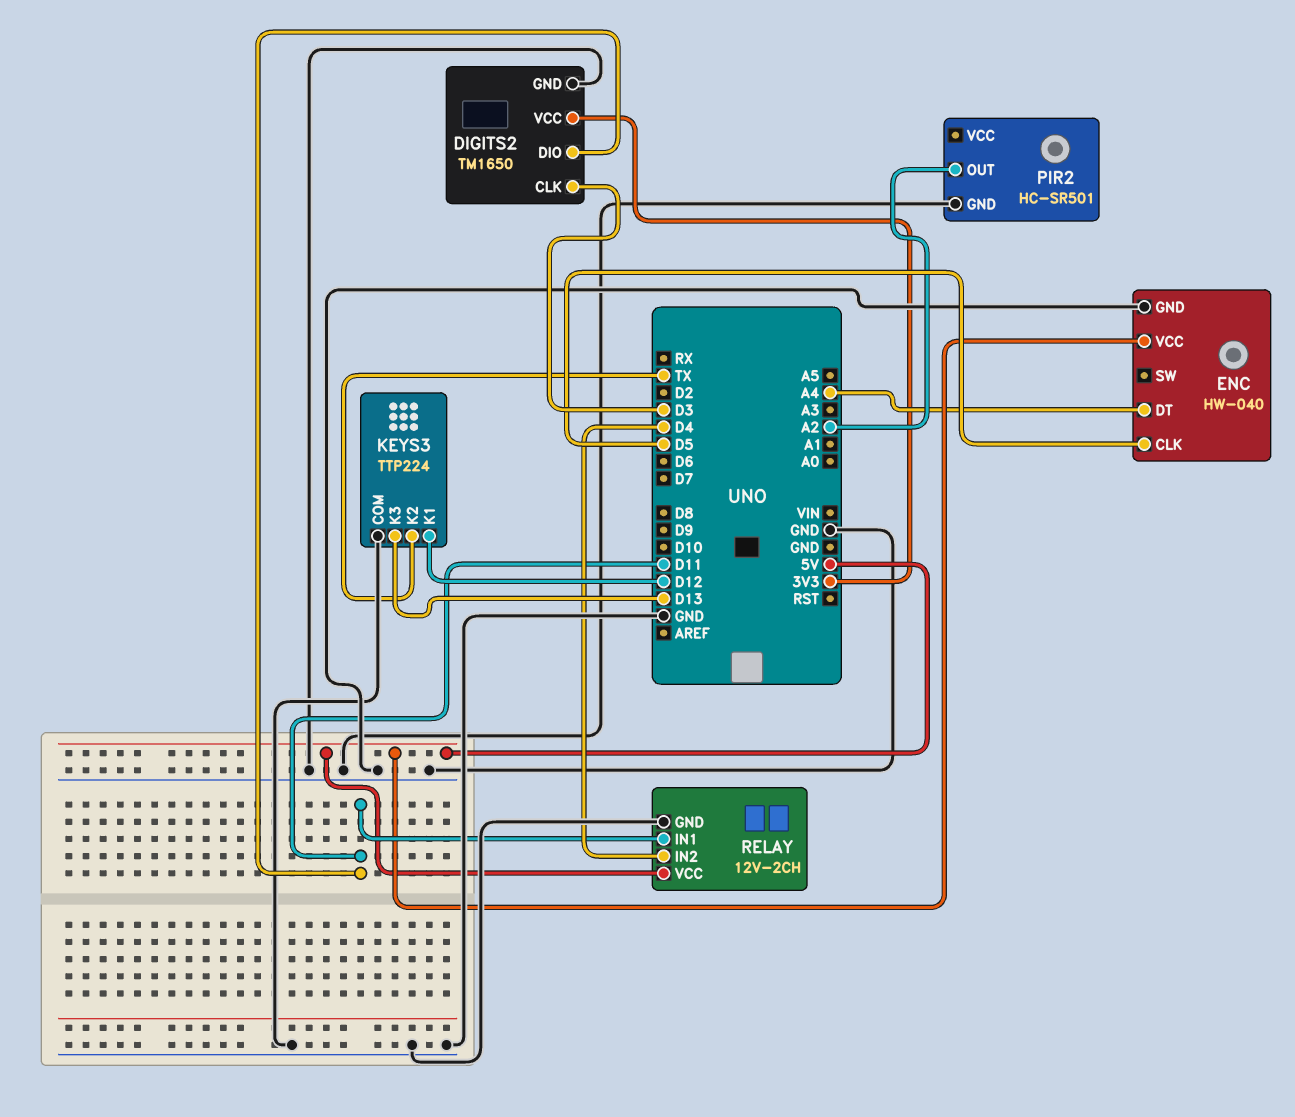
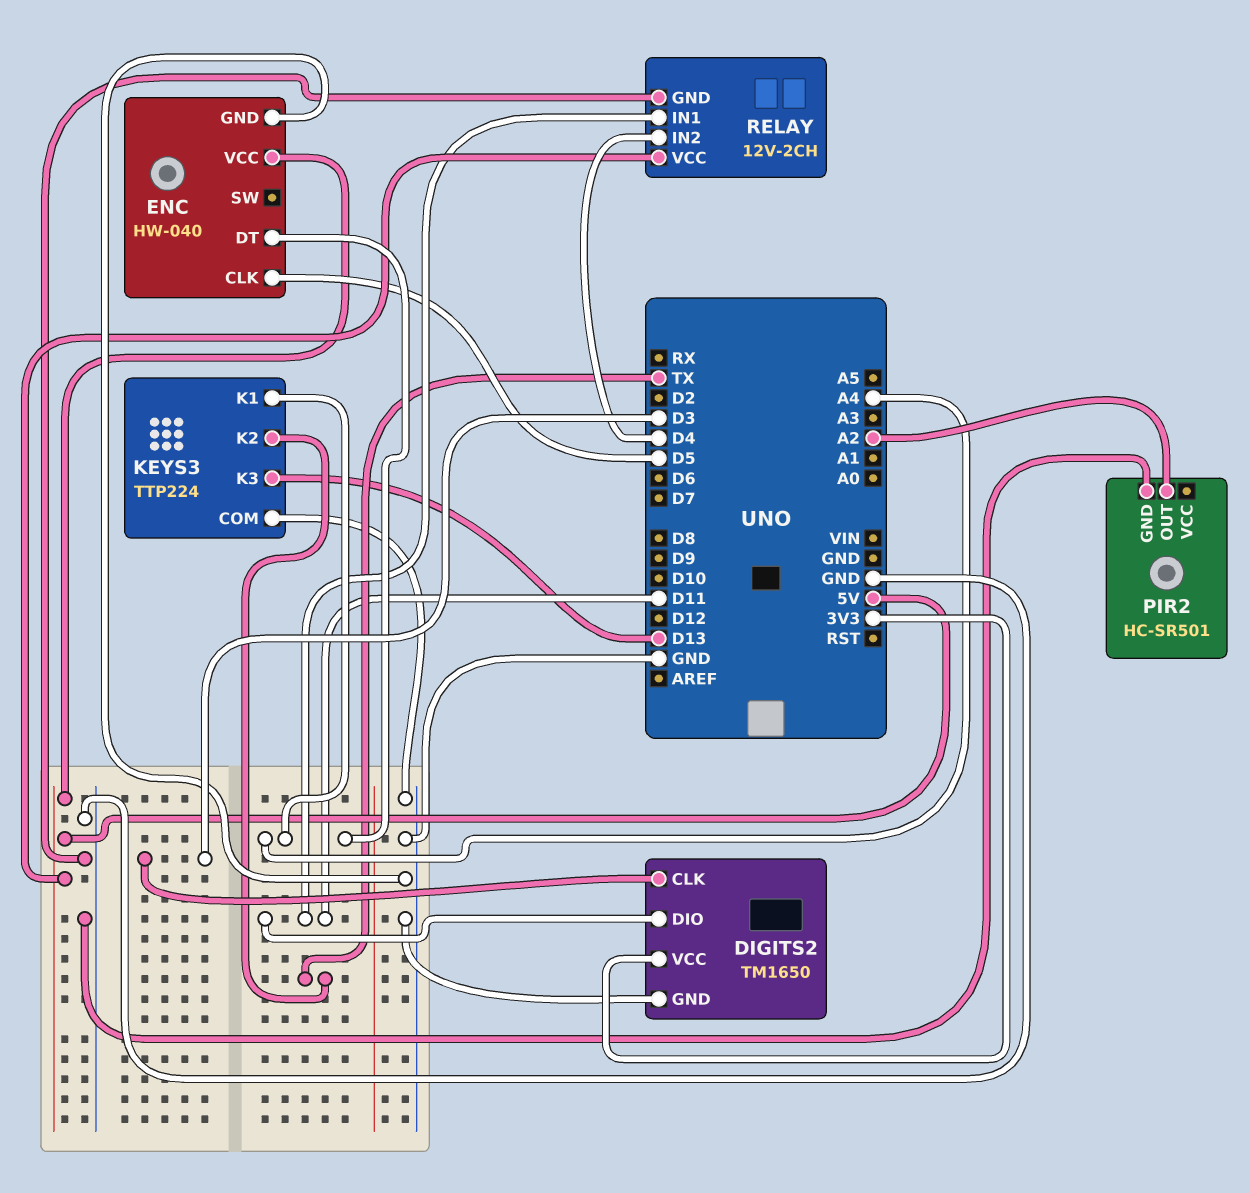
KEYS3 pin K1: D12 -> A4

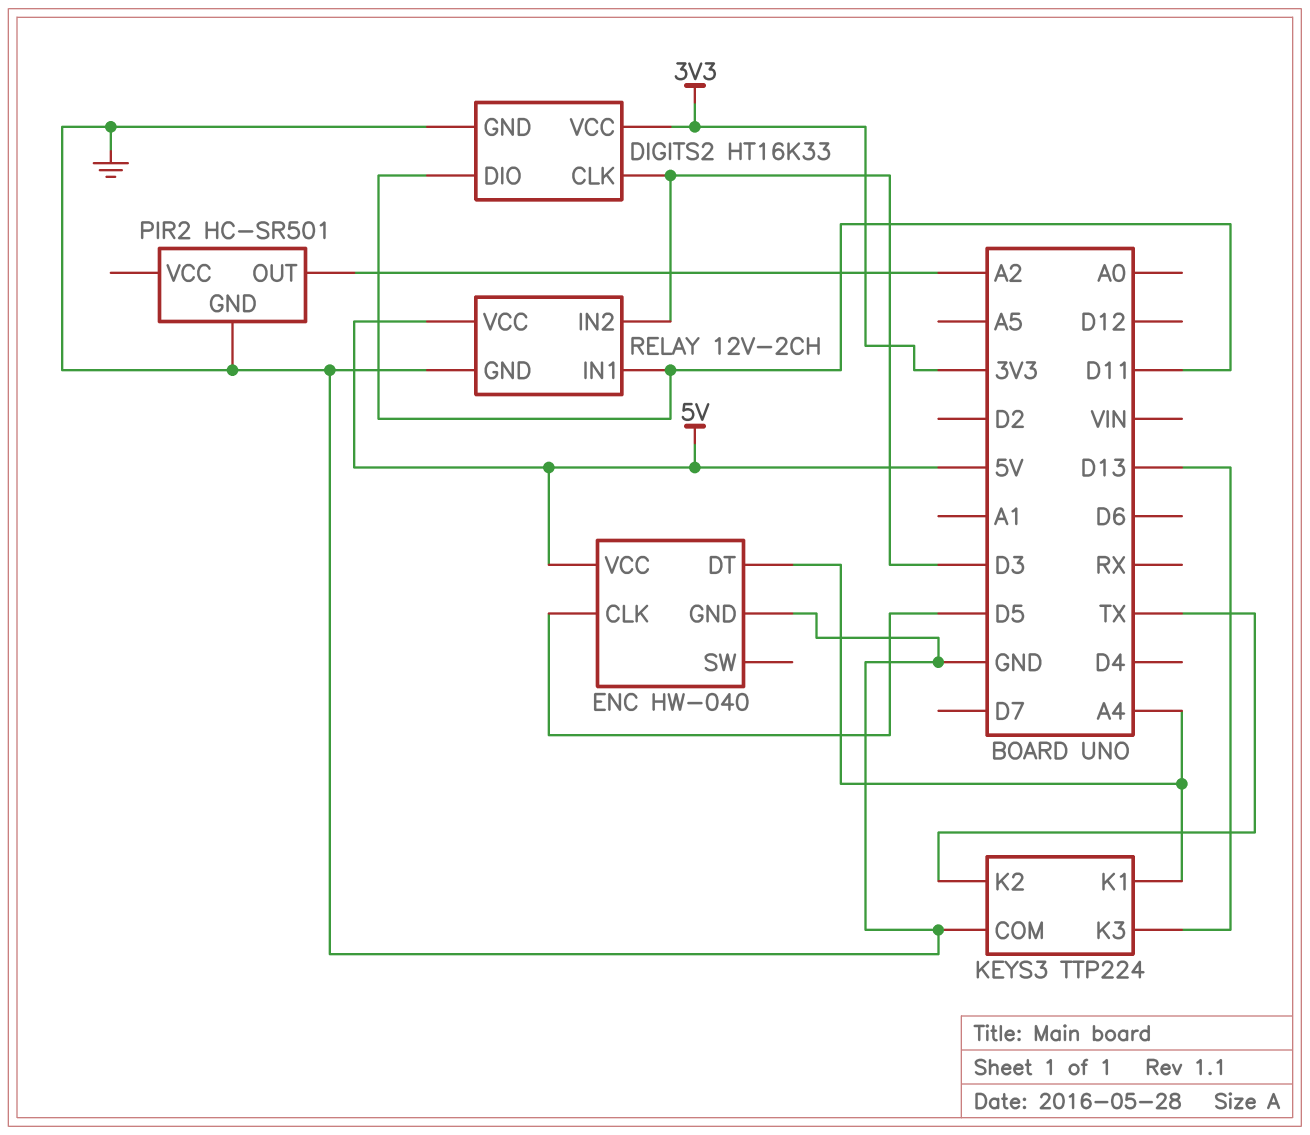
DIGITS2: TM1650 -> HT16K33
RELAY pin IN2: D4 -> D3

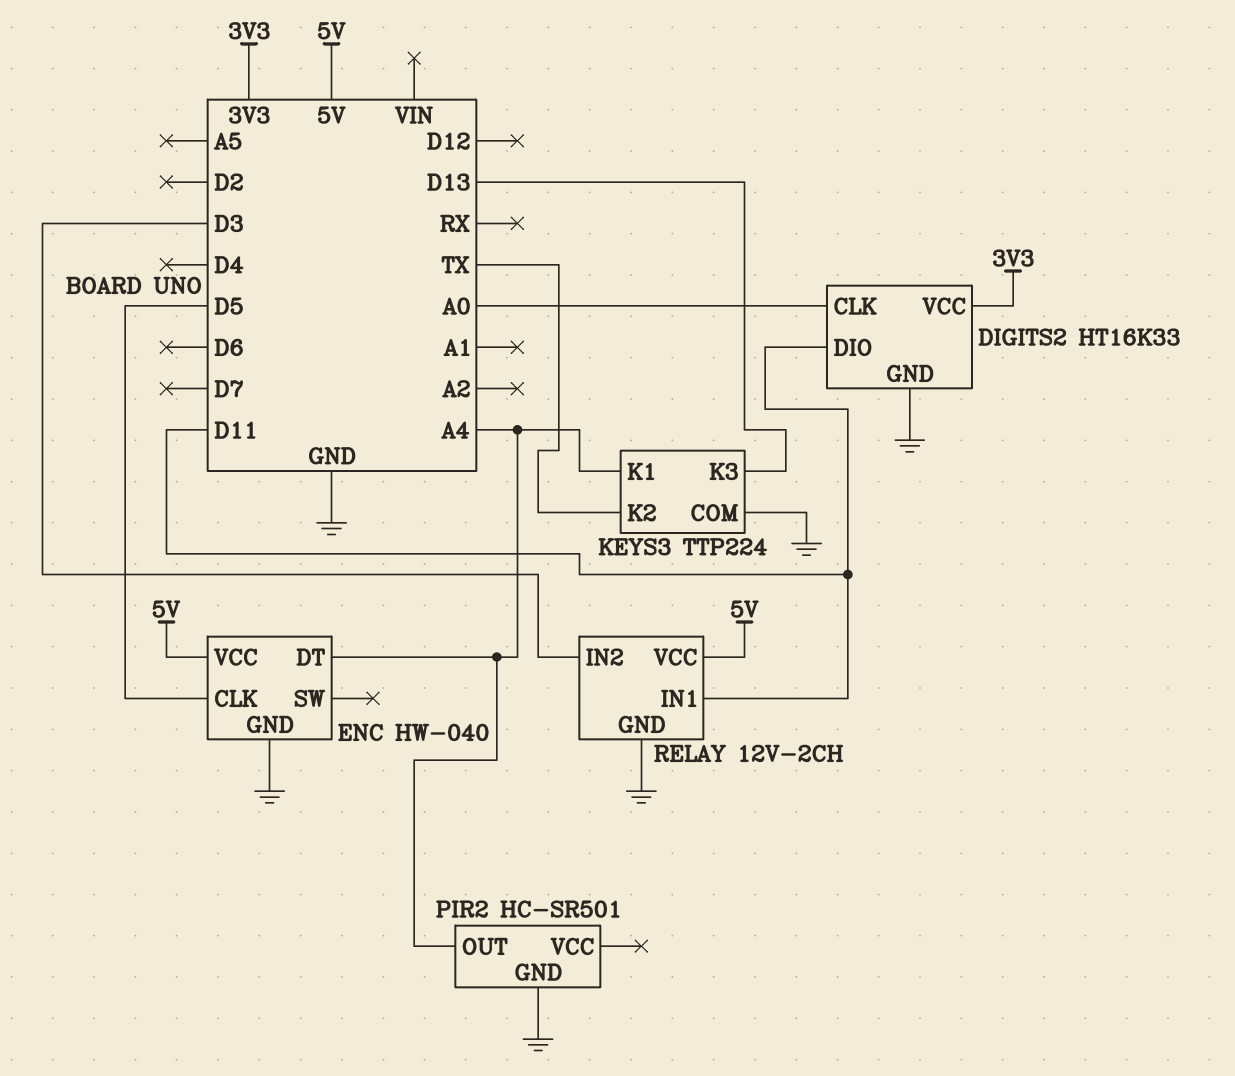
DIGITS2 pin CLK: D3 -> A0
PIR2 pin OUT: A2 -> A4

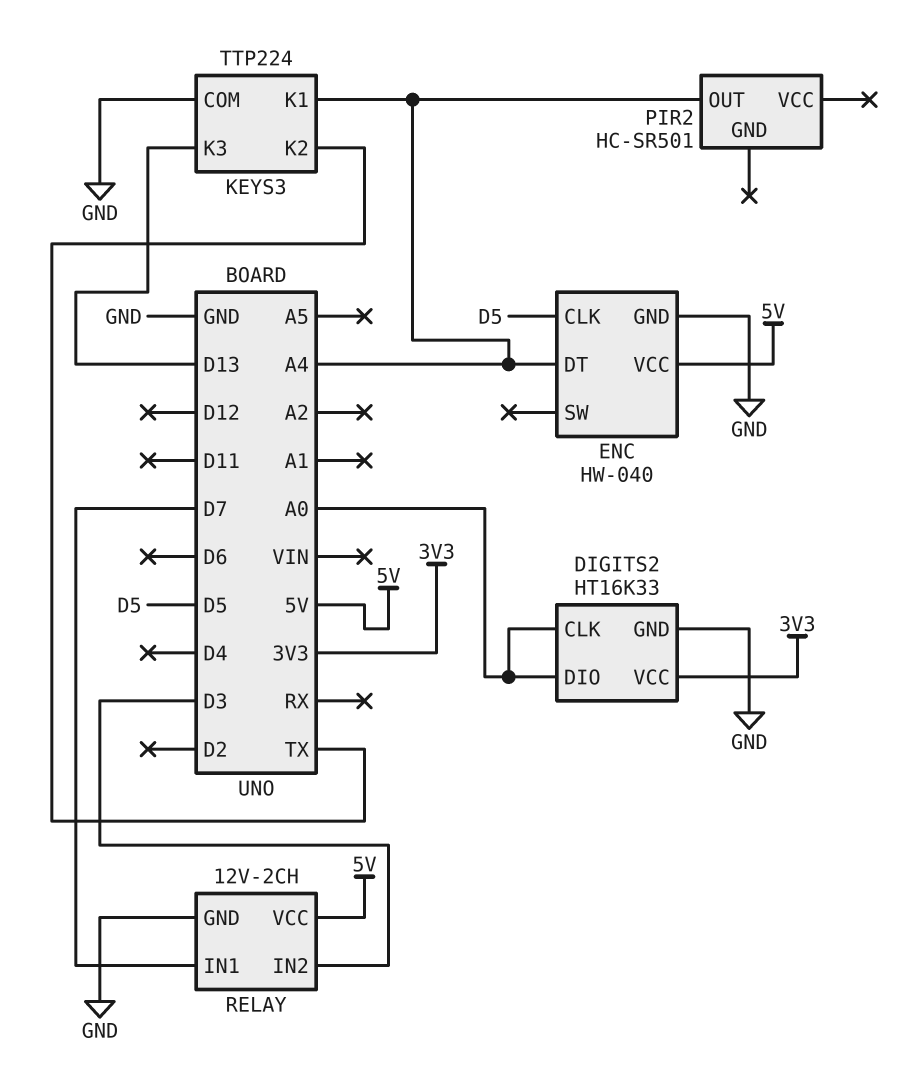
DIGITS2 pin DIO: D11 -> A0
PIR2 pin GND: GND -> none
RELAY pin IN1: D11 -> D7

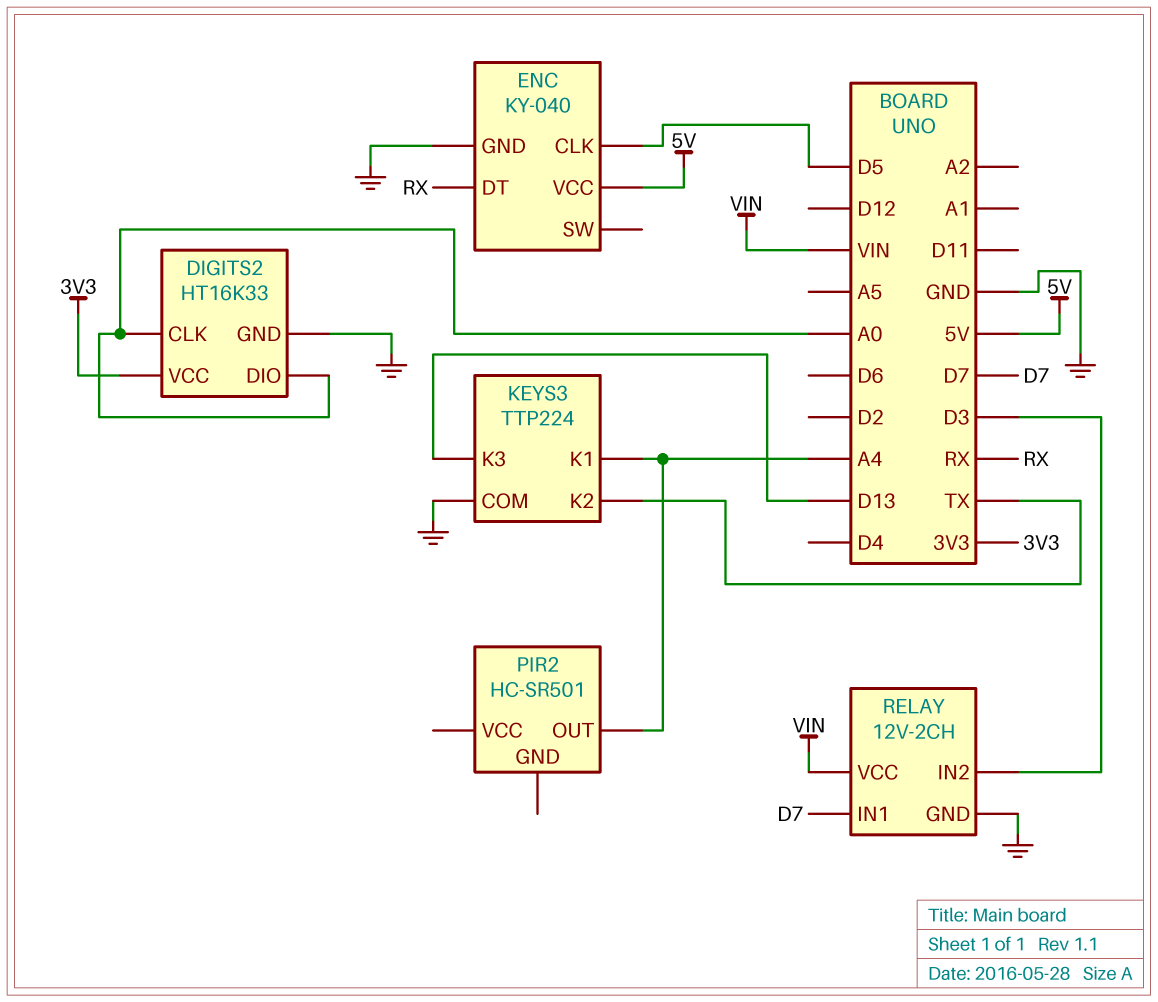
ENC: HW-040 -> KY-040
ENC pin DT: A4 -> RX
RELAY pin VCC: 5V -> VIN

